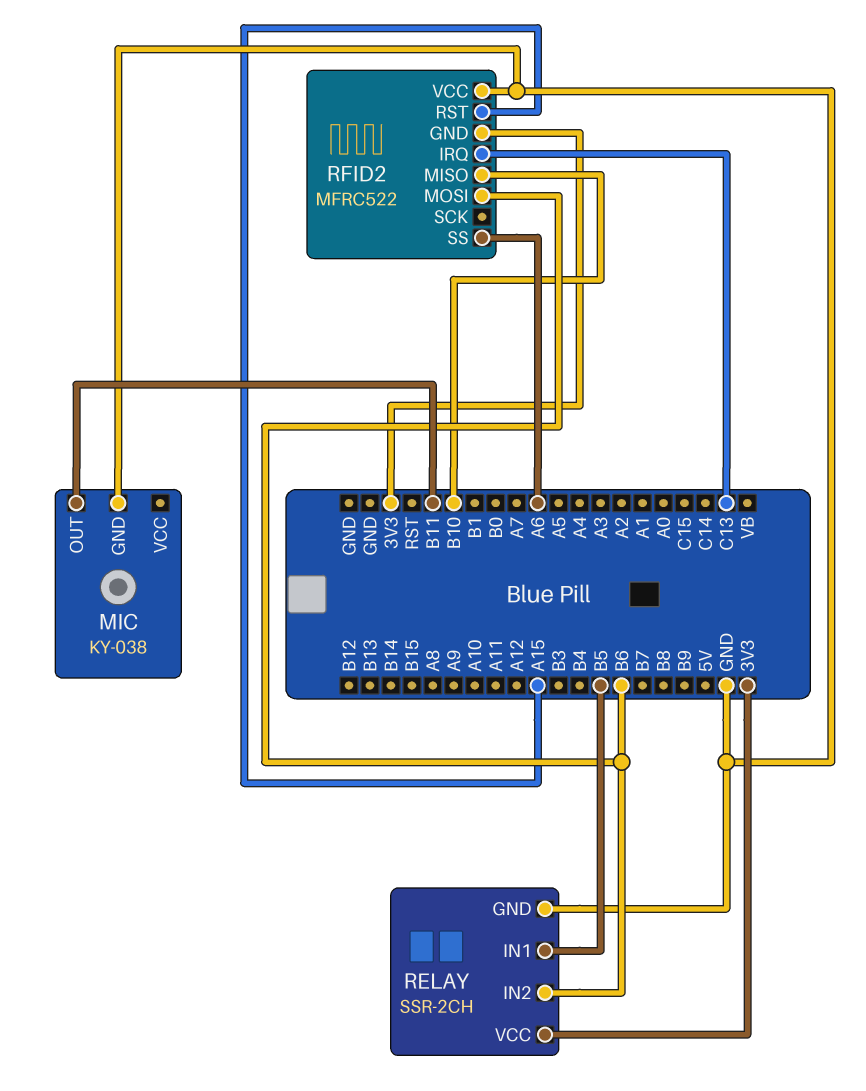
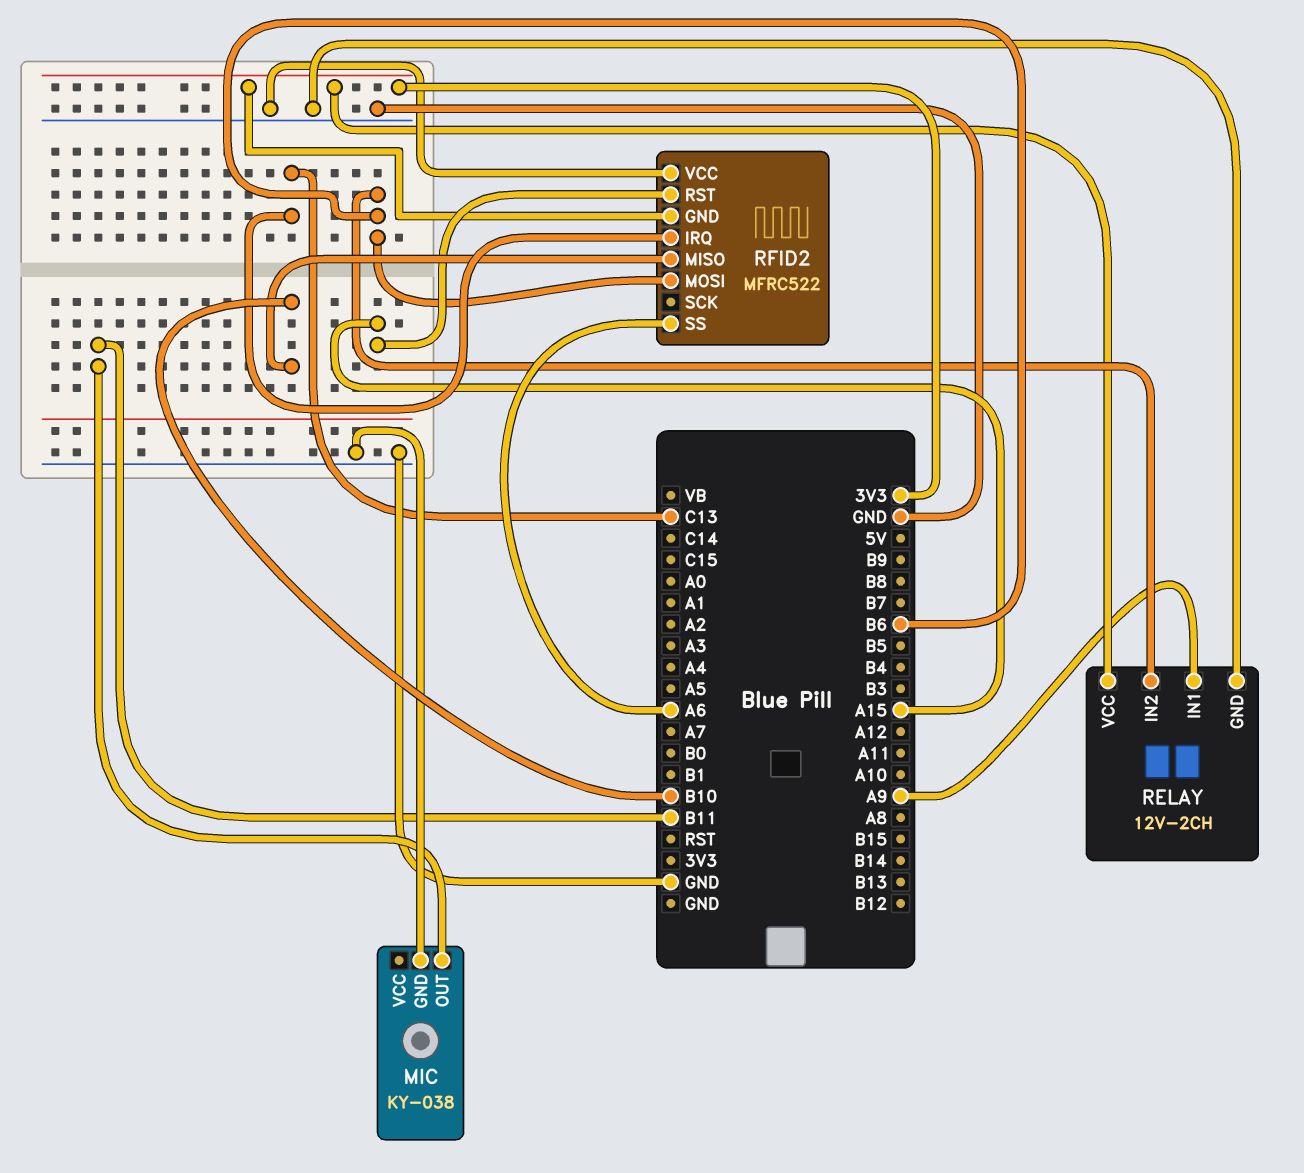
RELAY: SSR-2CH -> 12V-2CH
RELAY pin IN1: B5 -> A9

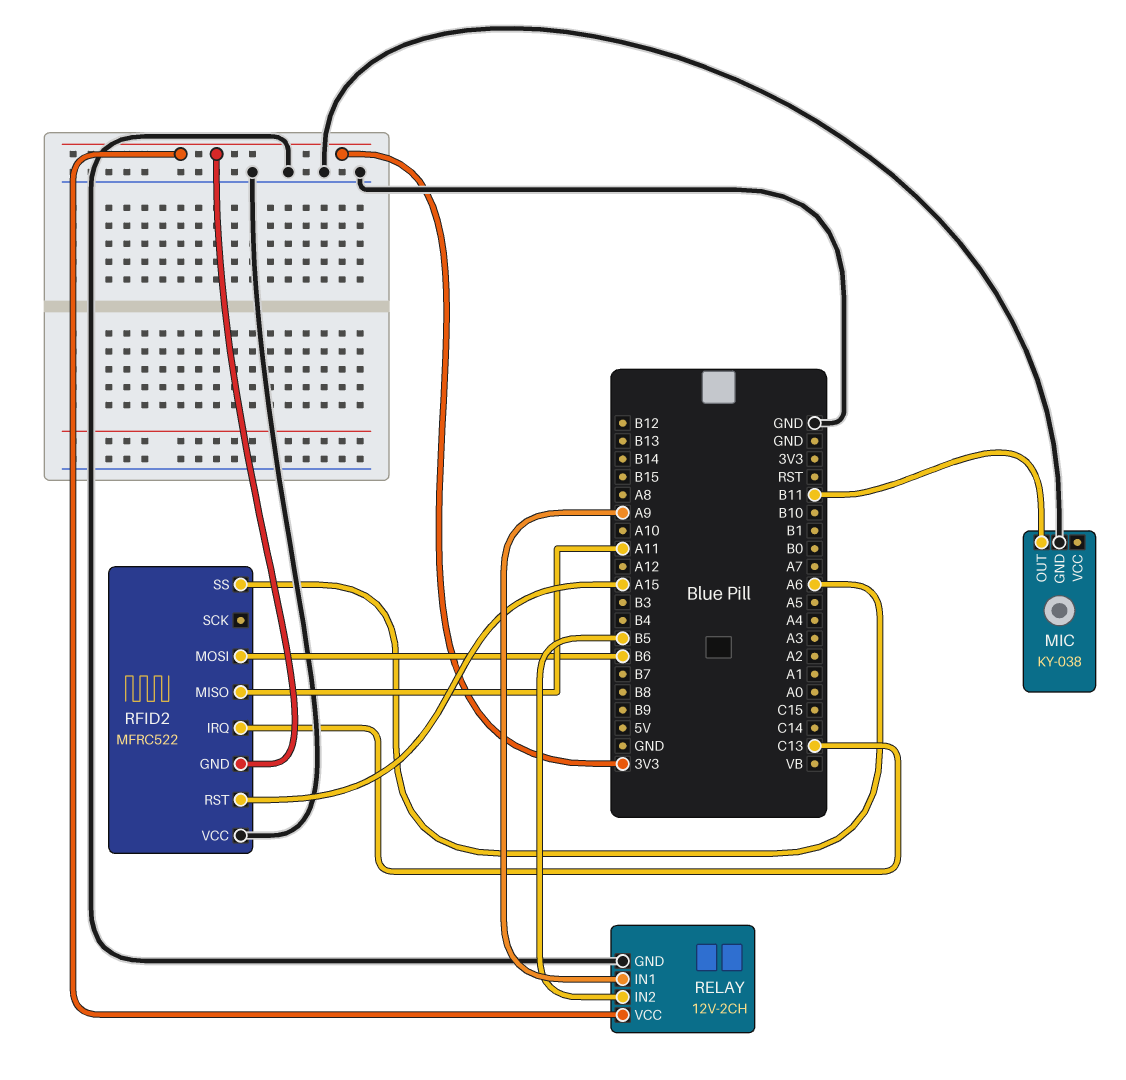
RELAY pin IN2: B6 -> B5
RFID2 pin MISO: B10 -> A11

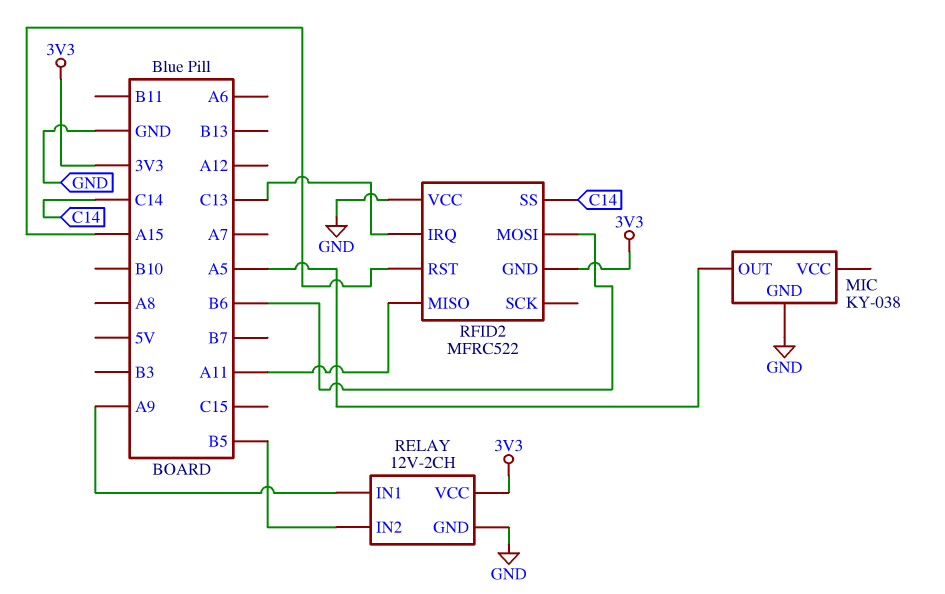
MIC pin OUT: B11 -> A5
RFID2 pin SS: A6 -> C14

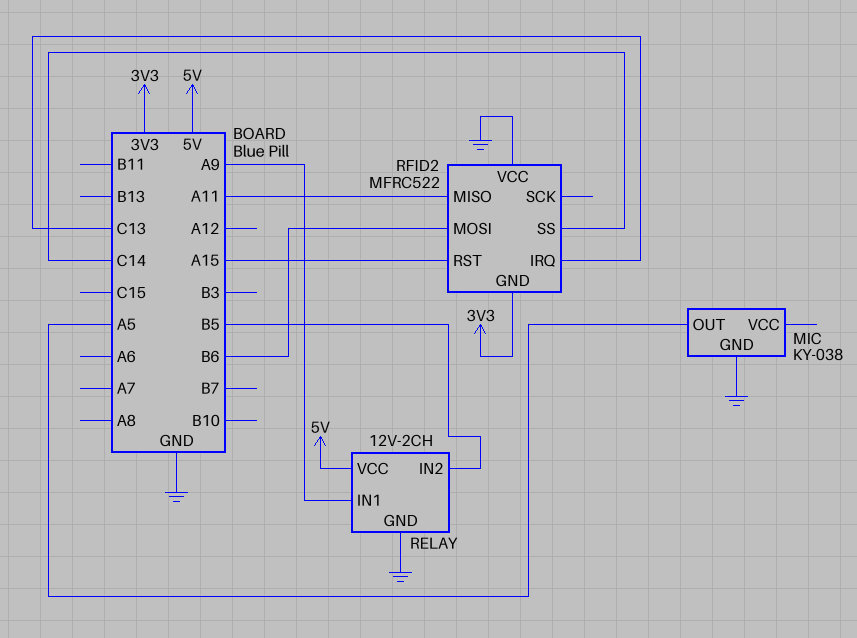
RELAY pin VCC: 3V3 -> 5V

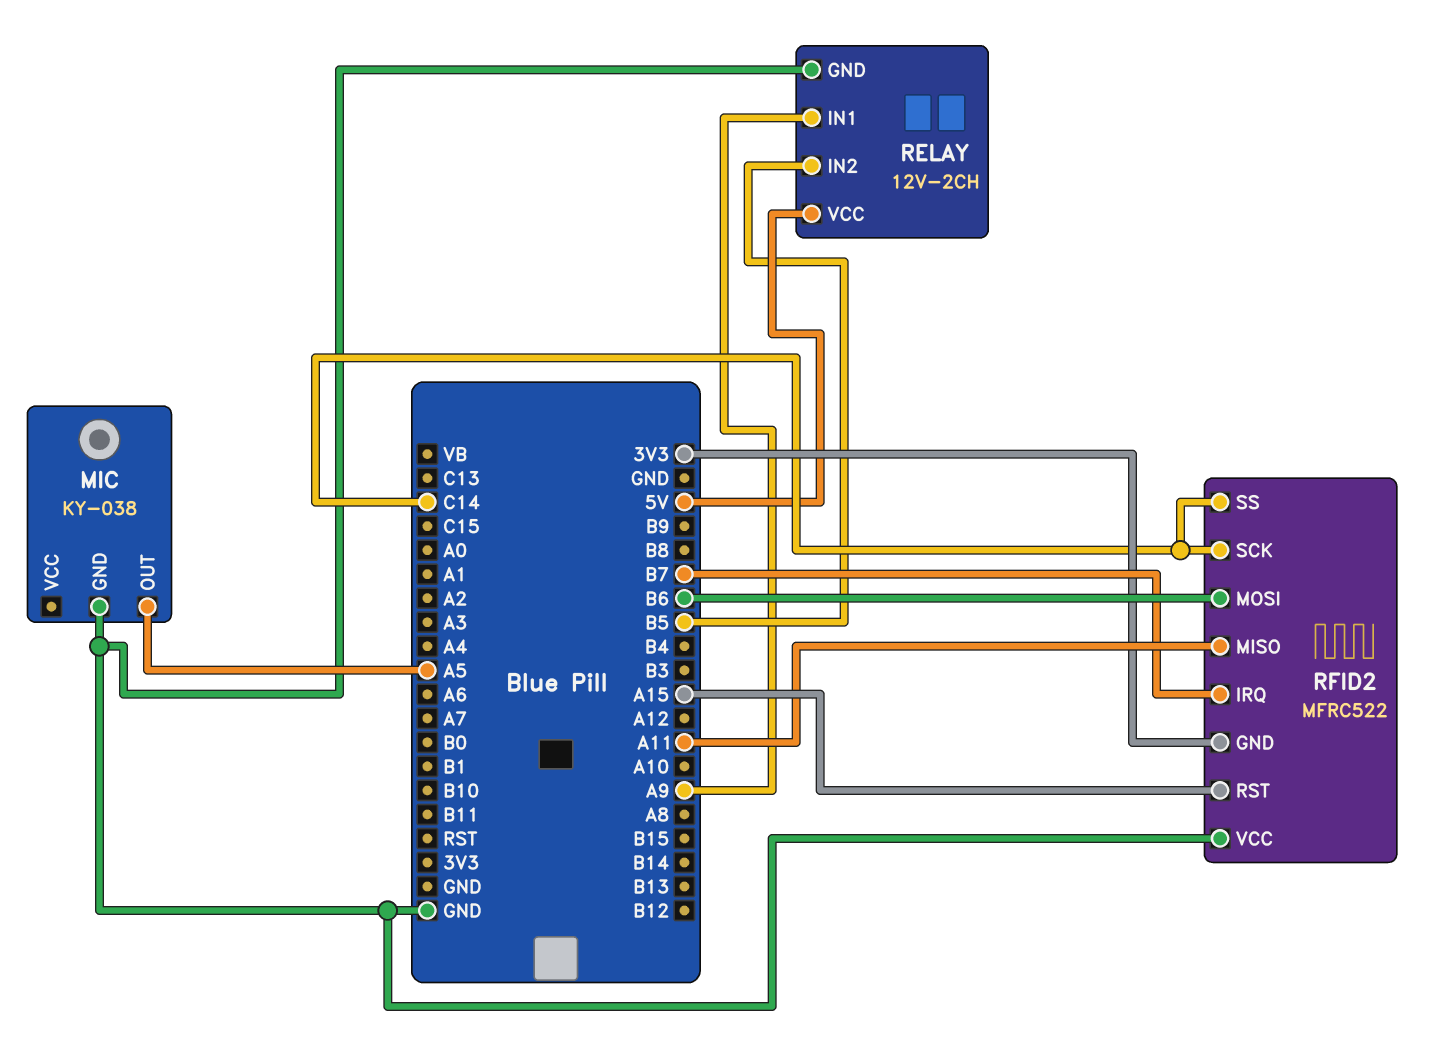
RFID2 pin IRQ: C13 -> B7
RFID2 pin SCK: none -> C14

